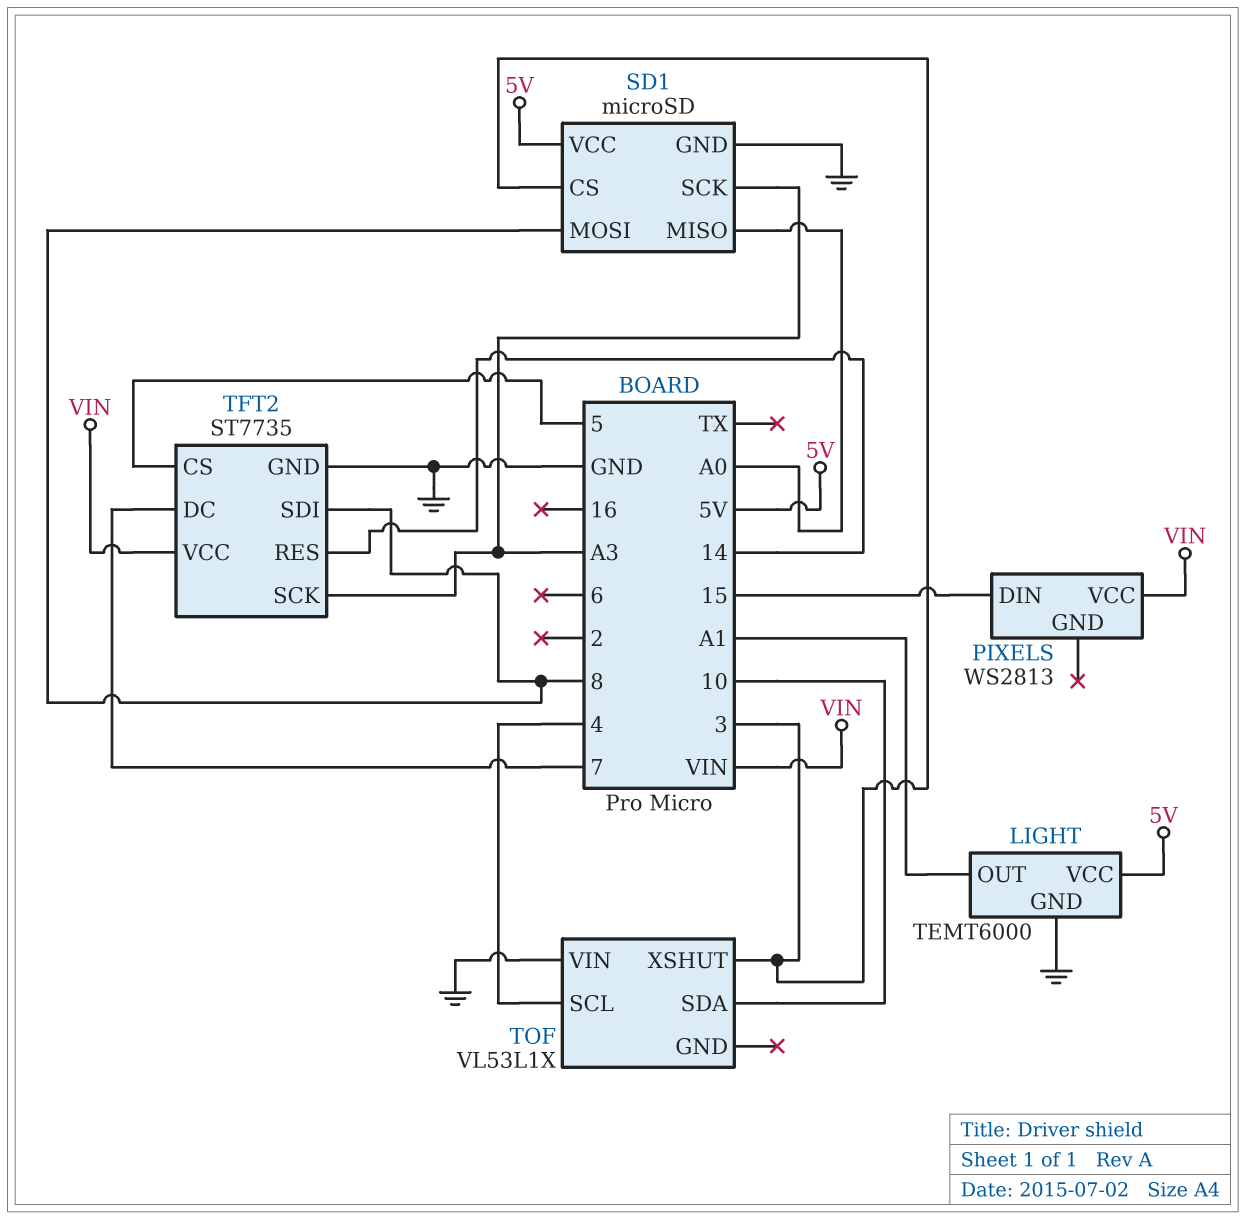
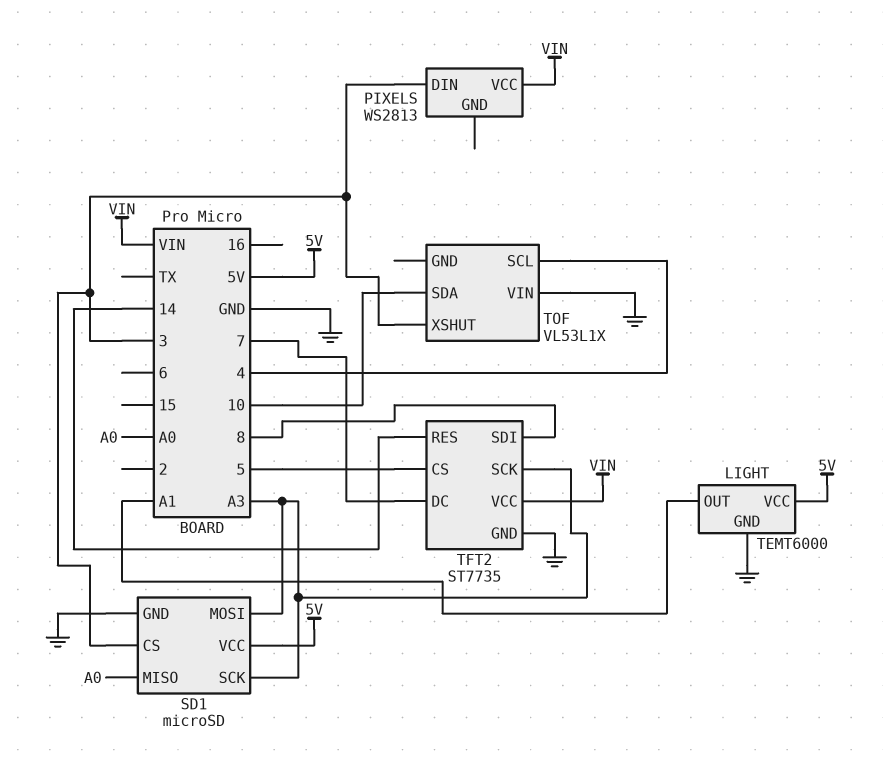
PIXELS pin DIN: 15 -> 3
SD1 pin MOSI: 8 -> A3

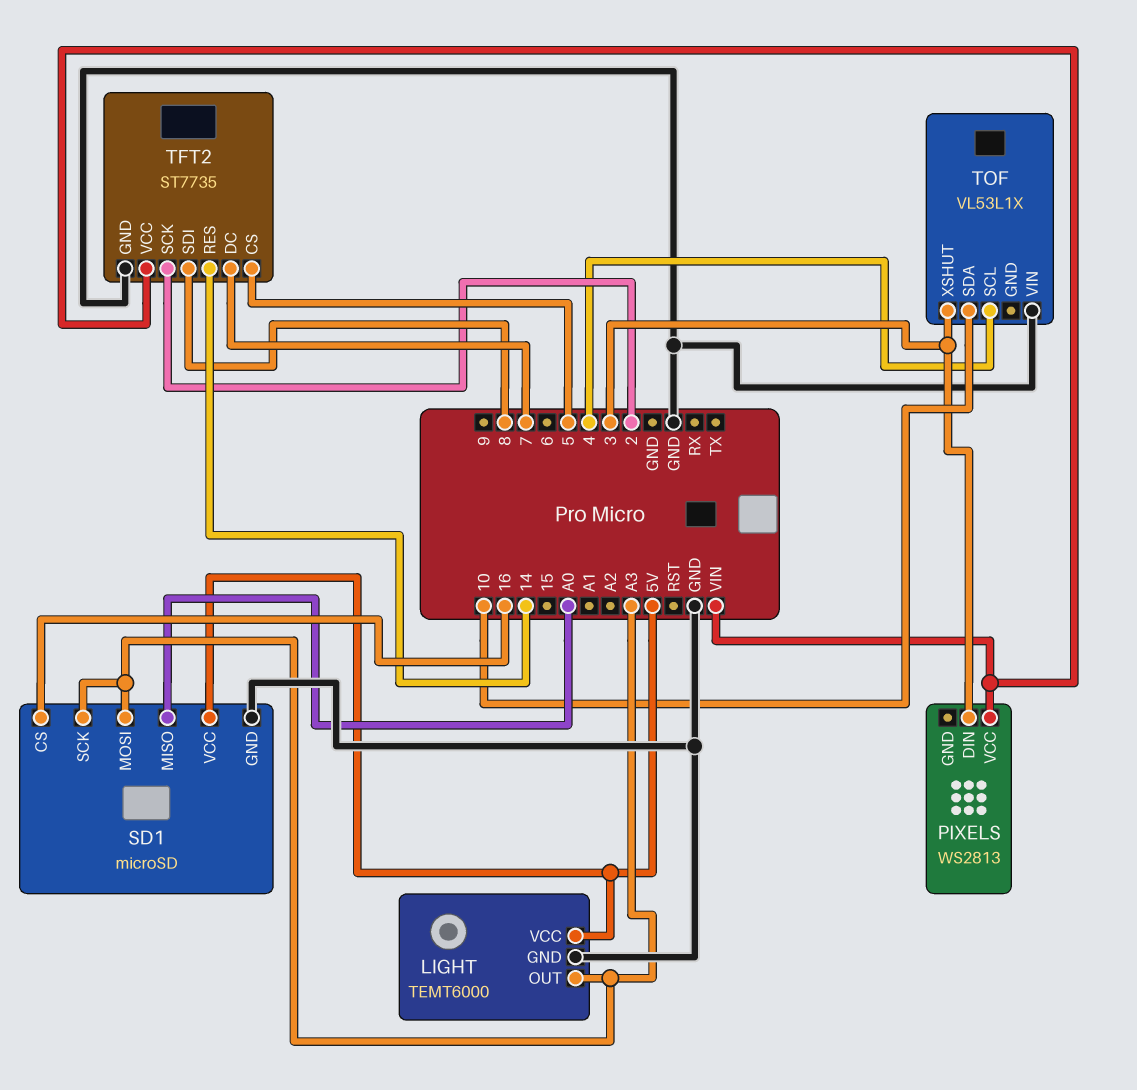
LIGHT pin OUT: A1 -> A3
SD1 pin CS: 3 -> 16
TFT2 pin SCK: A3 -> 2

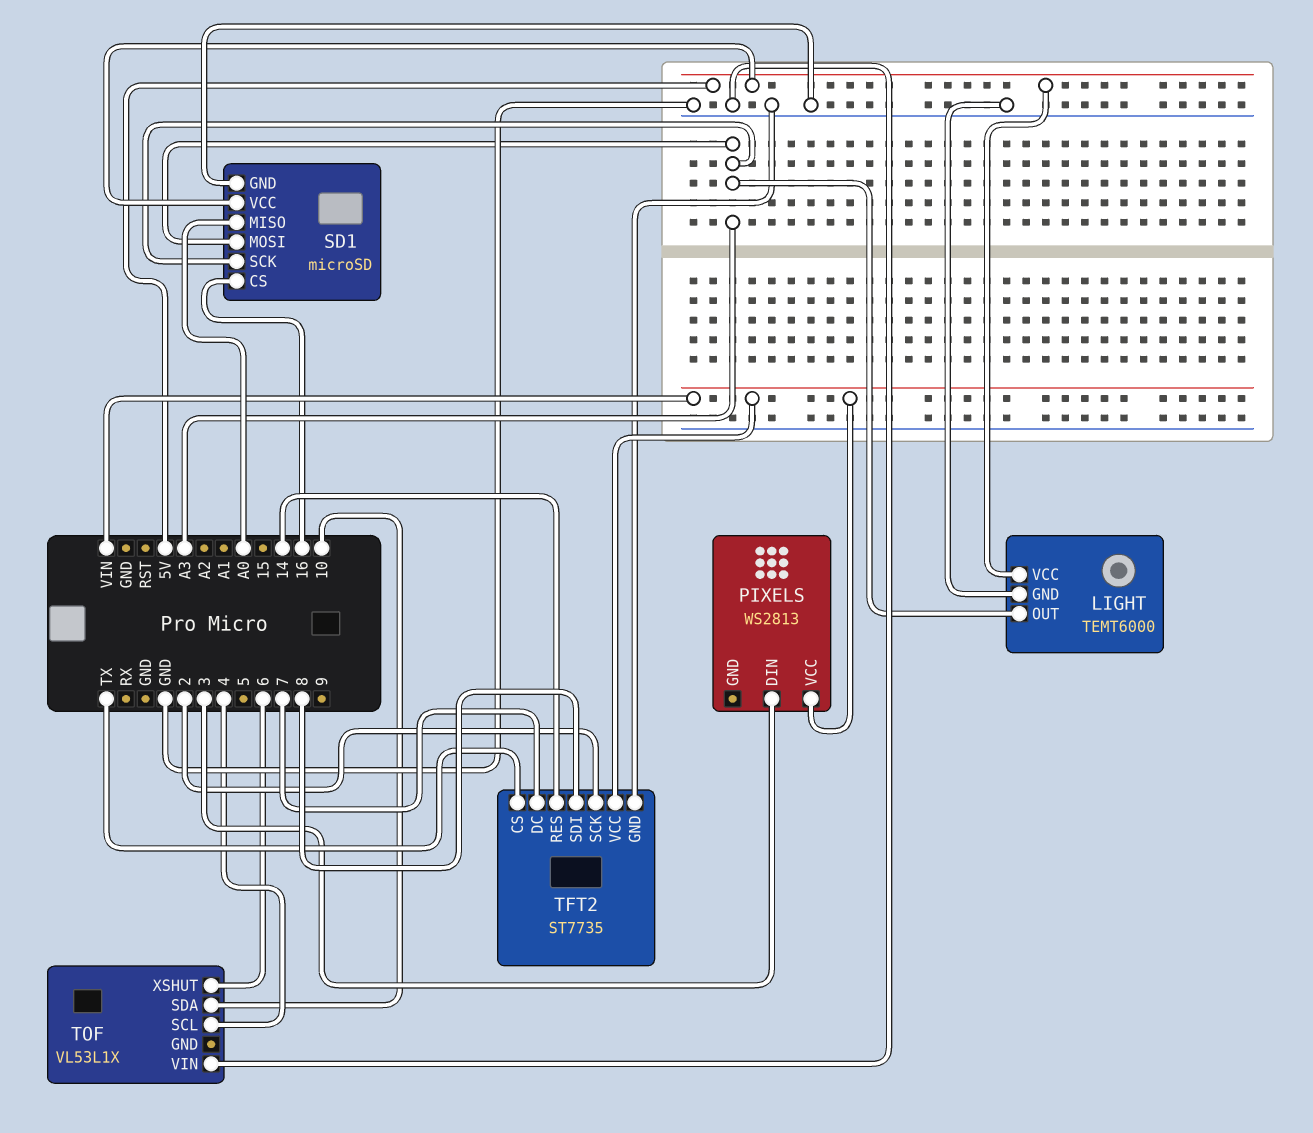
TFT2 pin CS: 5 -> TX
TOF pin XSHUT: 3 -> 6

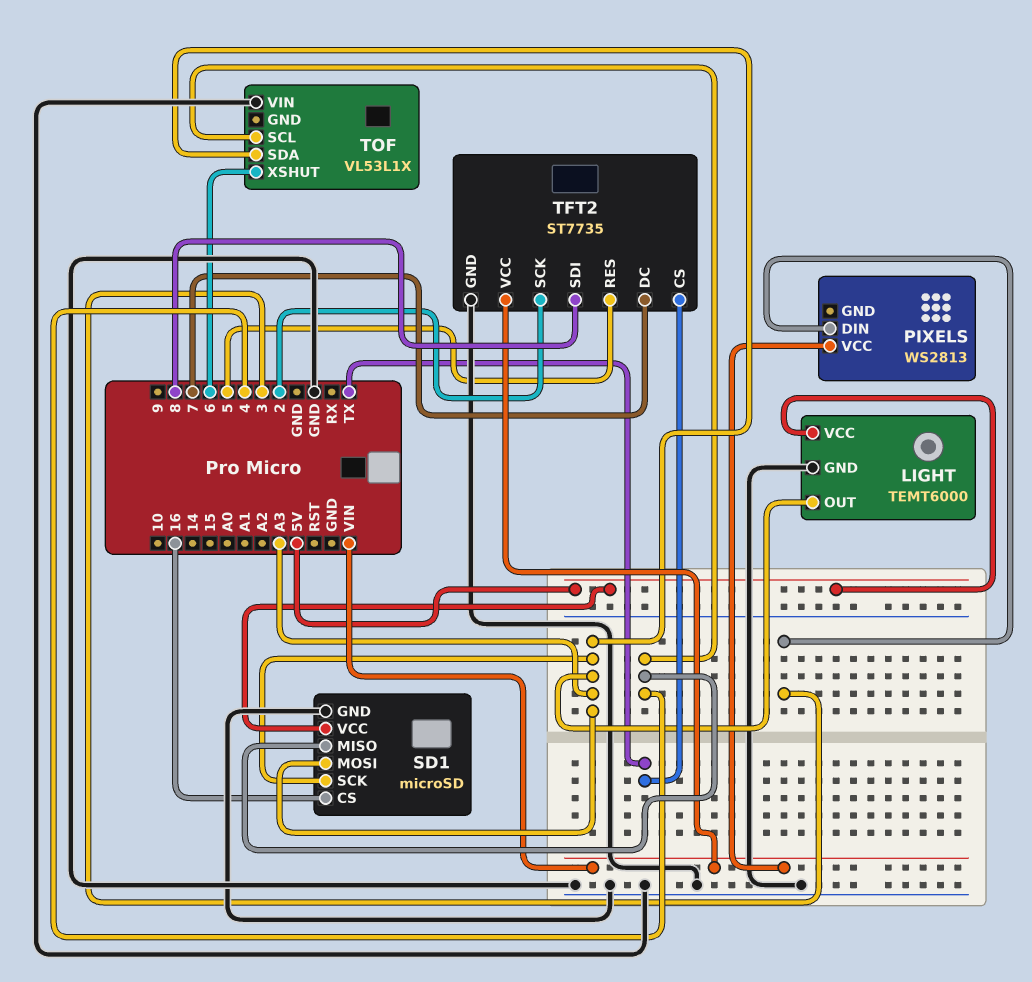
SD1 pin MISO: A0 -> 4
TFT2 pin RES: 14 -> 5
TOF pin SDA: 10 -> A3

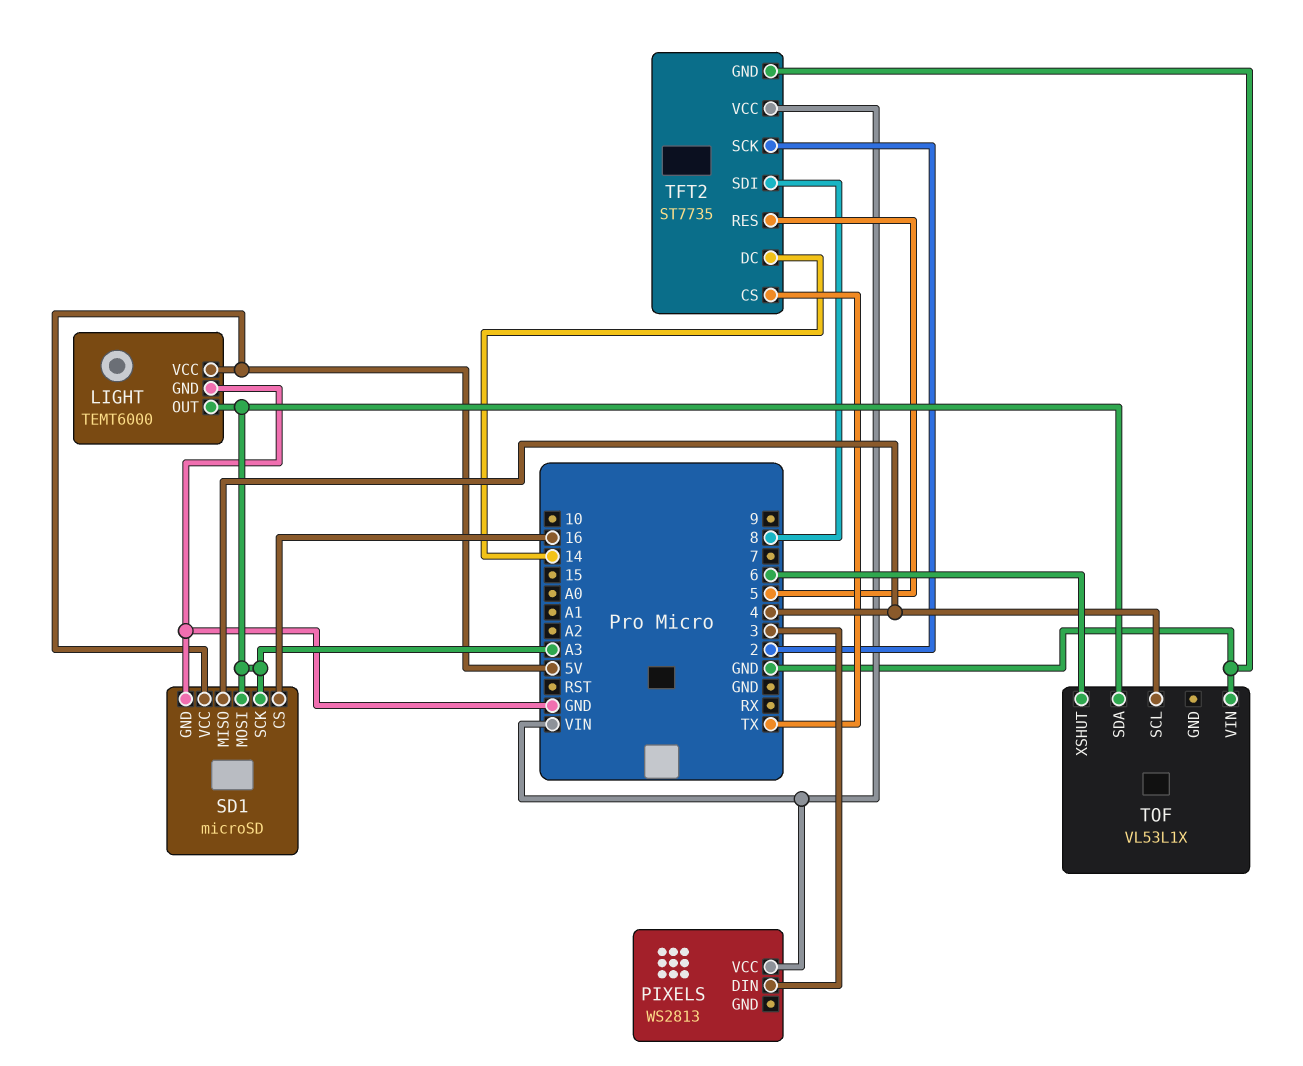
TFT2 pin DC: 7 -> 14

